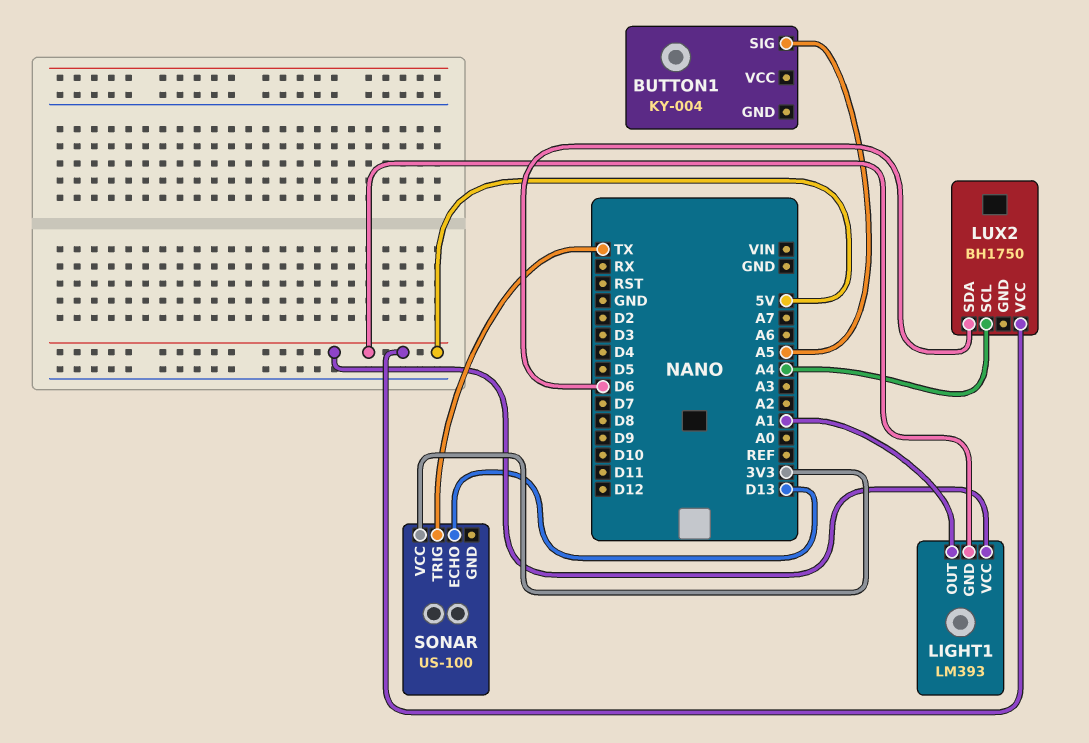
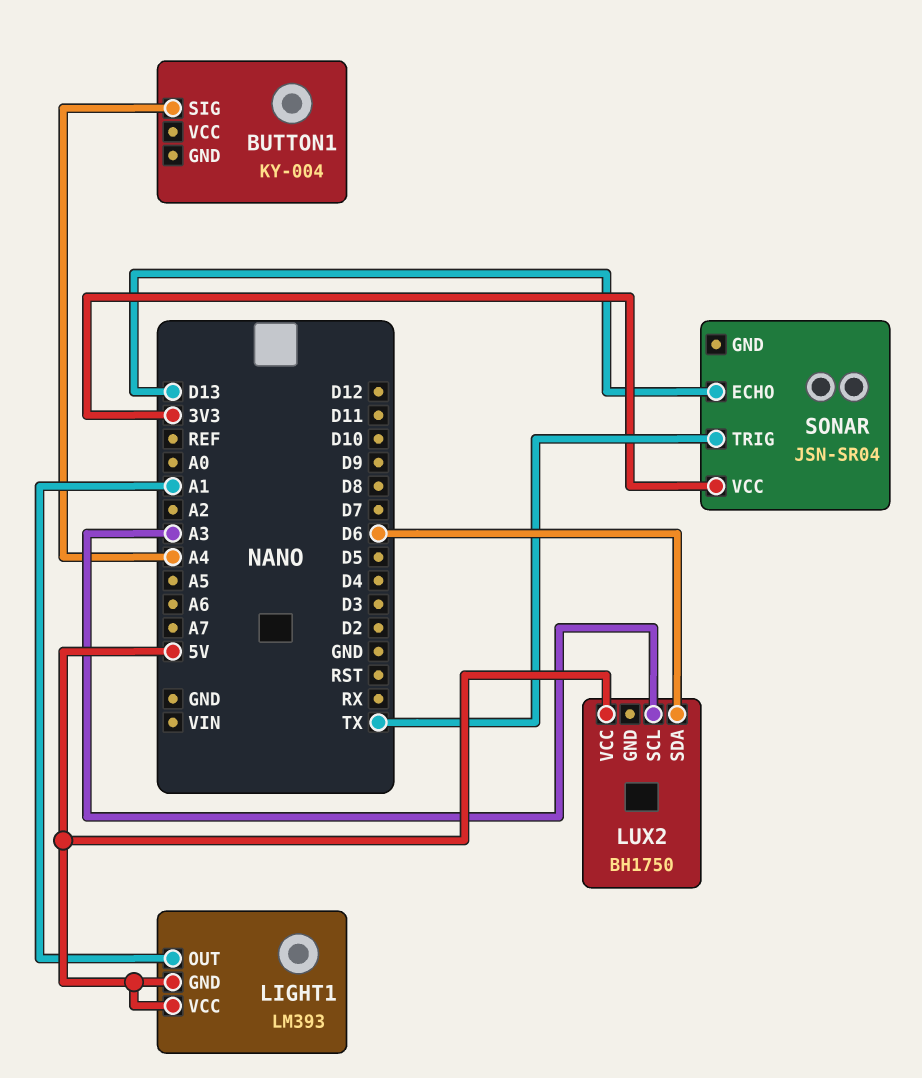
BUTTON1 pin SIG: A5 -> A4
LUX2 pin SCL: A4 -> A3
SONAR: US-100 -> JSN-SR04

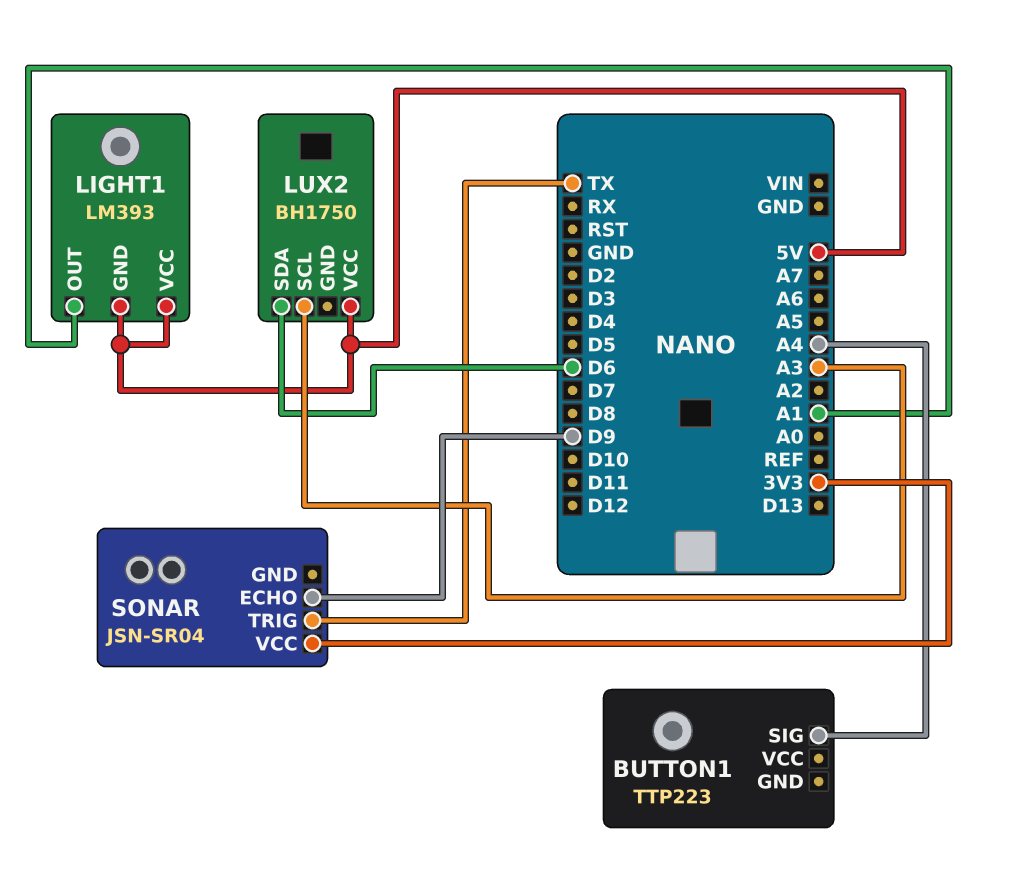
BUTTON1: KY-004 -> TTP223
SONAR pin ECHO: D13 -> D9

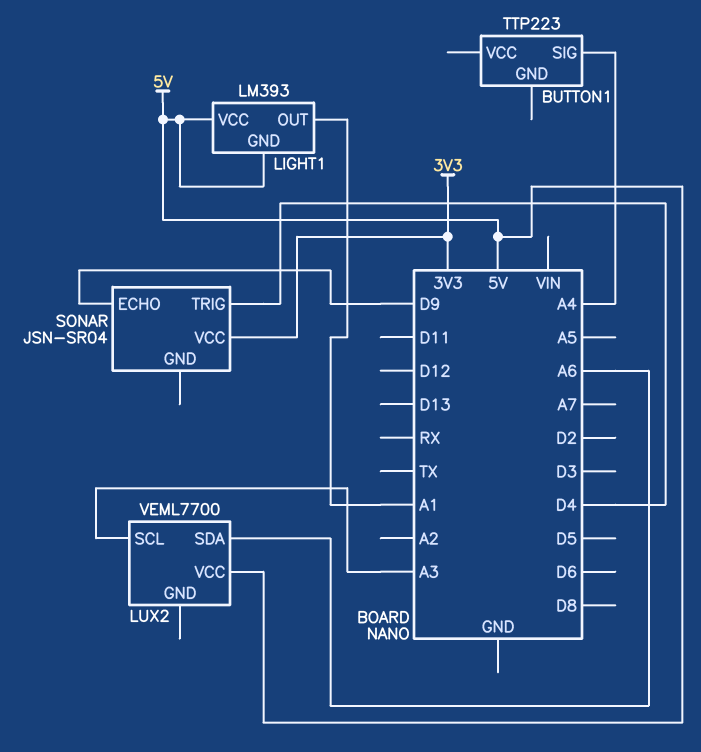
LUX2: BH1750 -> VEML7700
LUX2 pin SDA: D6 -> A6
SONAR pin TRIG: TX -> D4

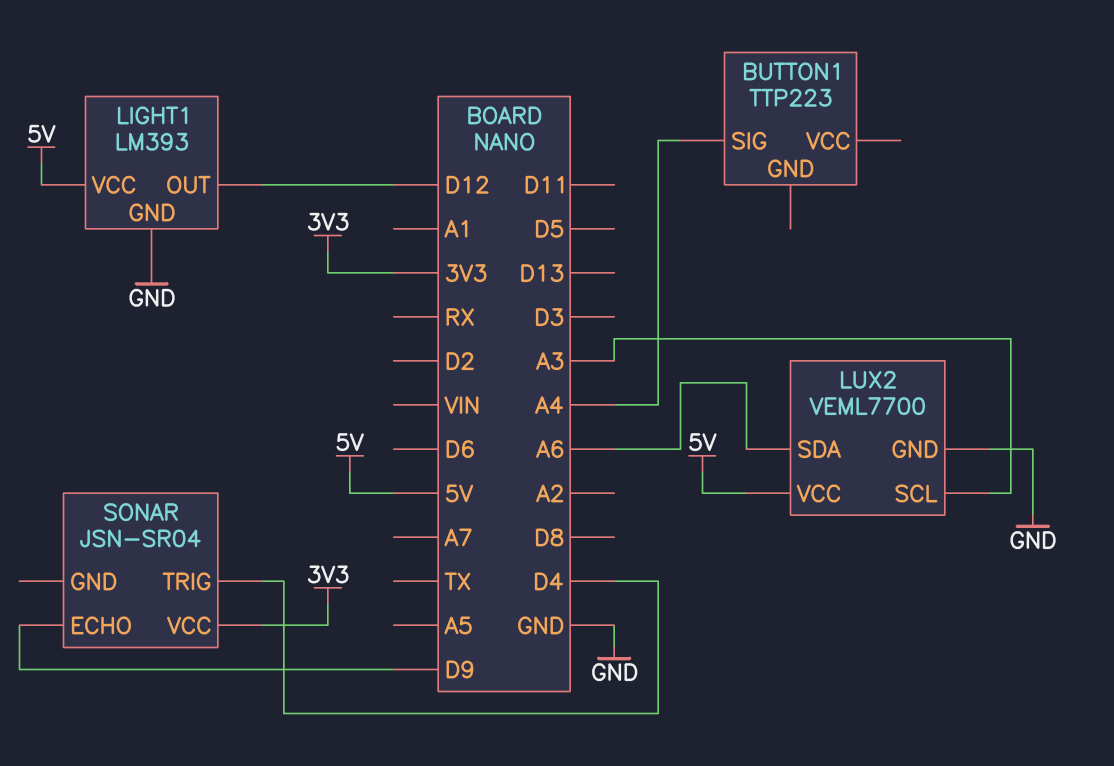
LIGHT1 pin GND: 5V -> GND
LIGHT1 pin OUT: A1 -> D12
LUX2 pin GND: none -> GND

